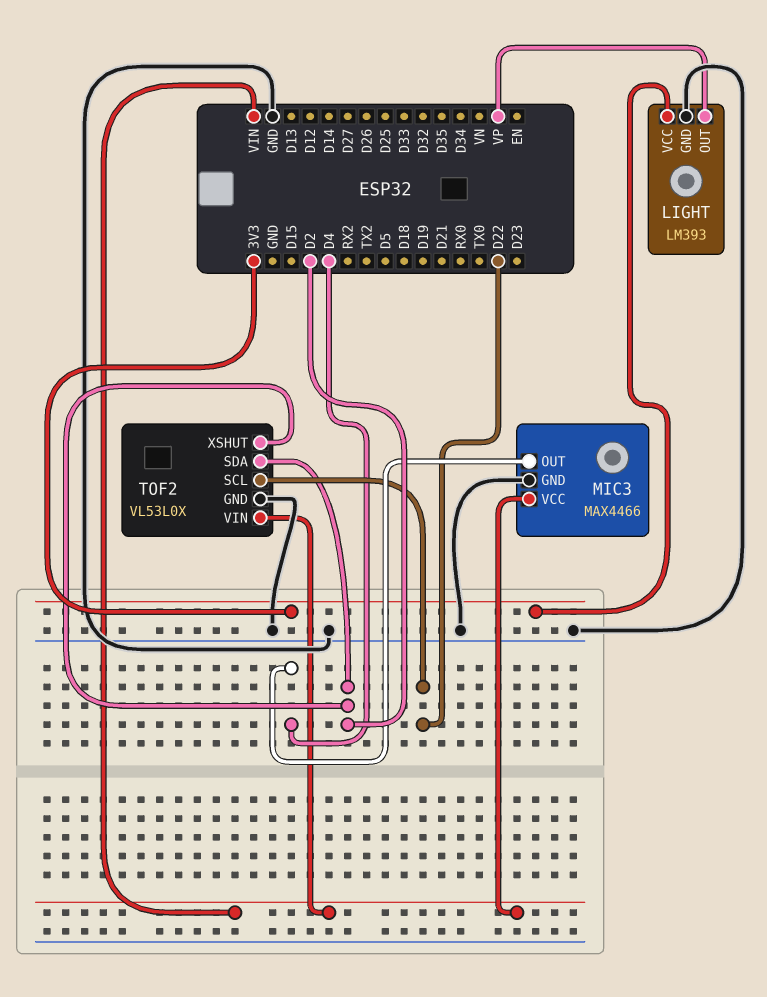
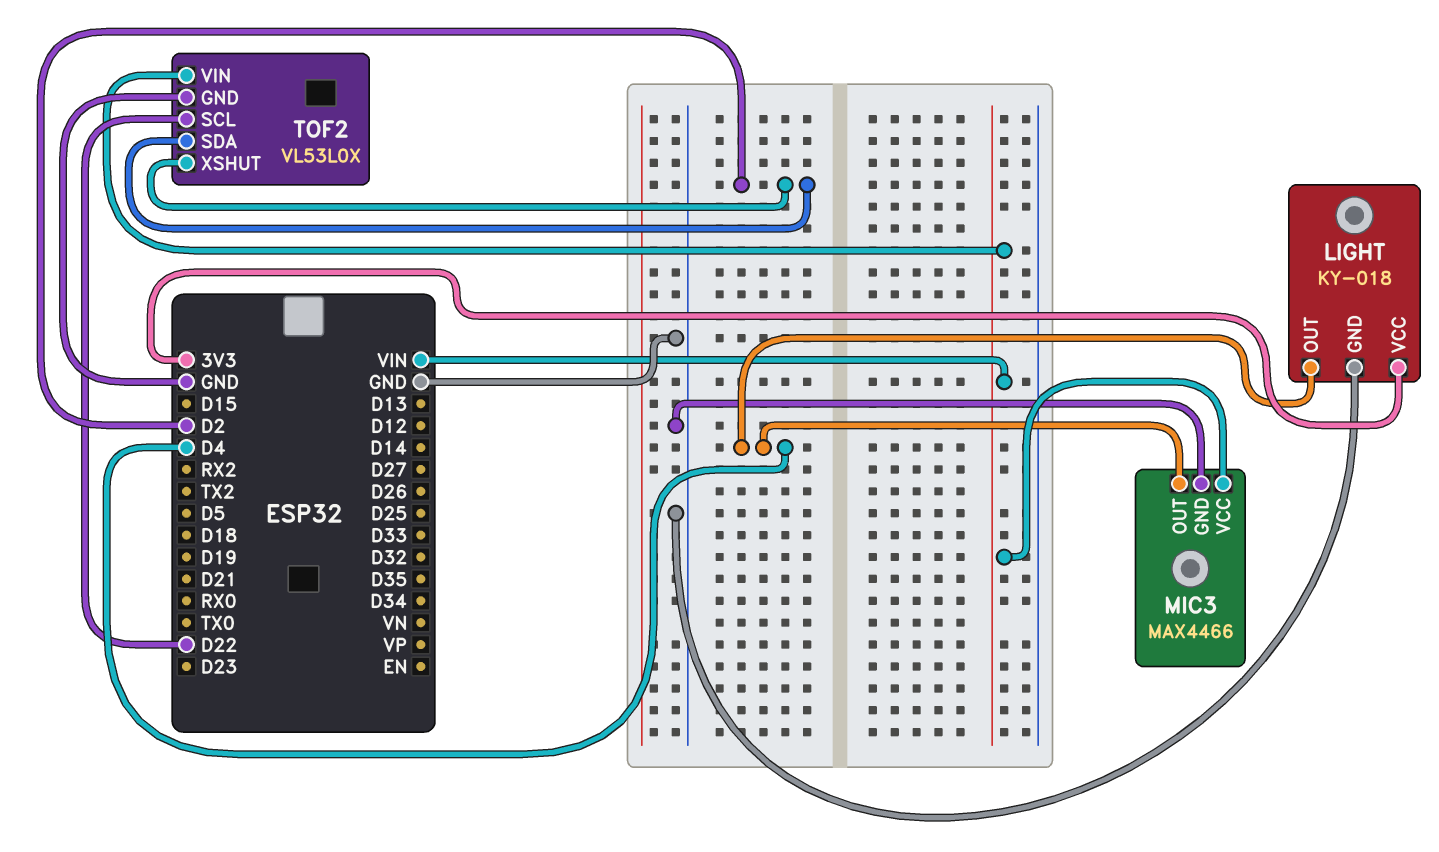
LIGHT: LM393 -> KY-018
LIGHT pin OUT: VP -> D4

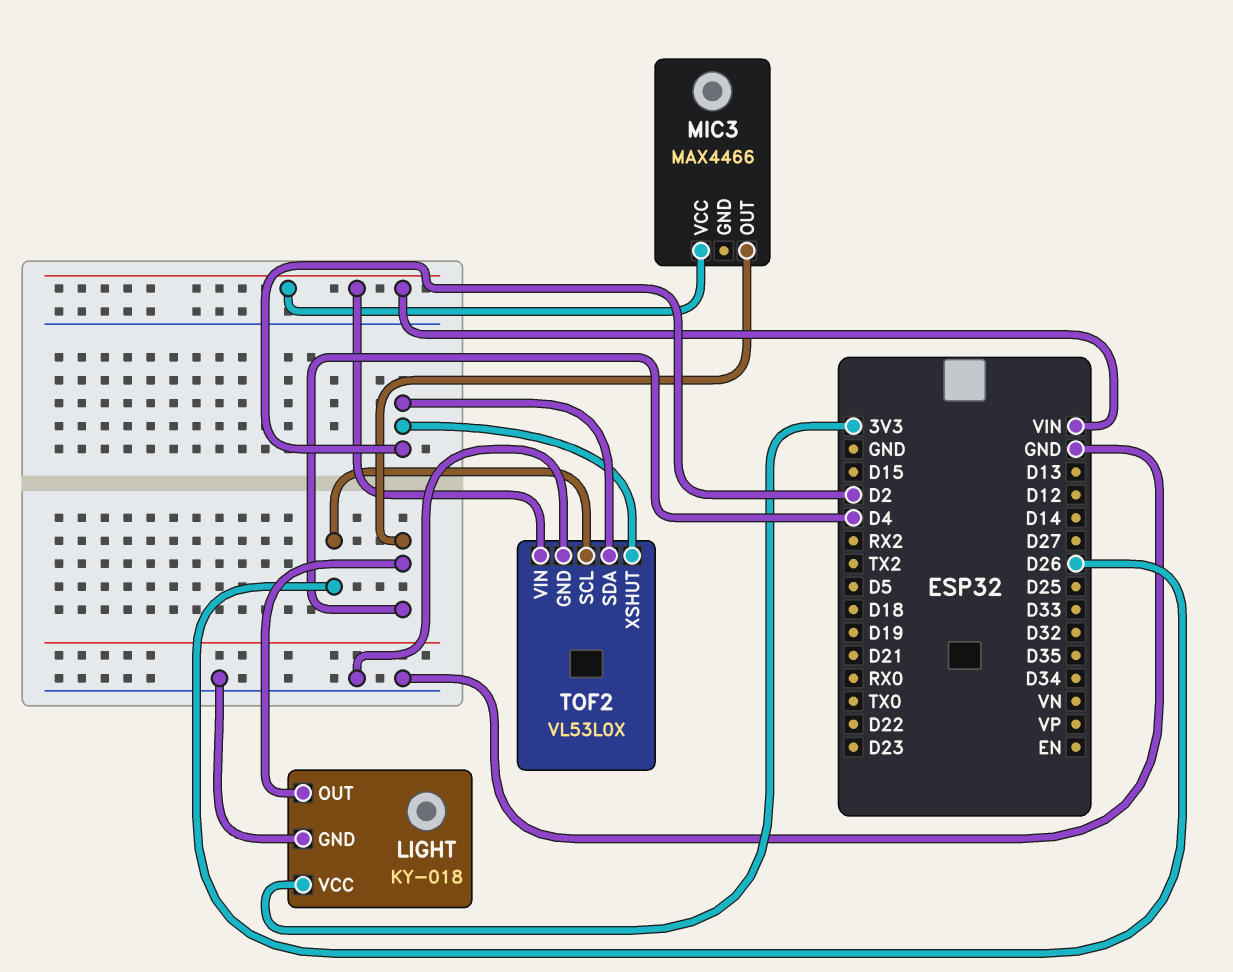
MIC3 pin GND: GND -> none
TOF2 pin SCL: D22 -> D26

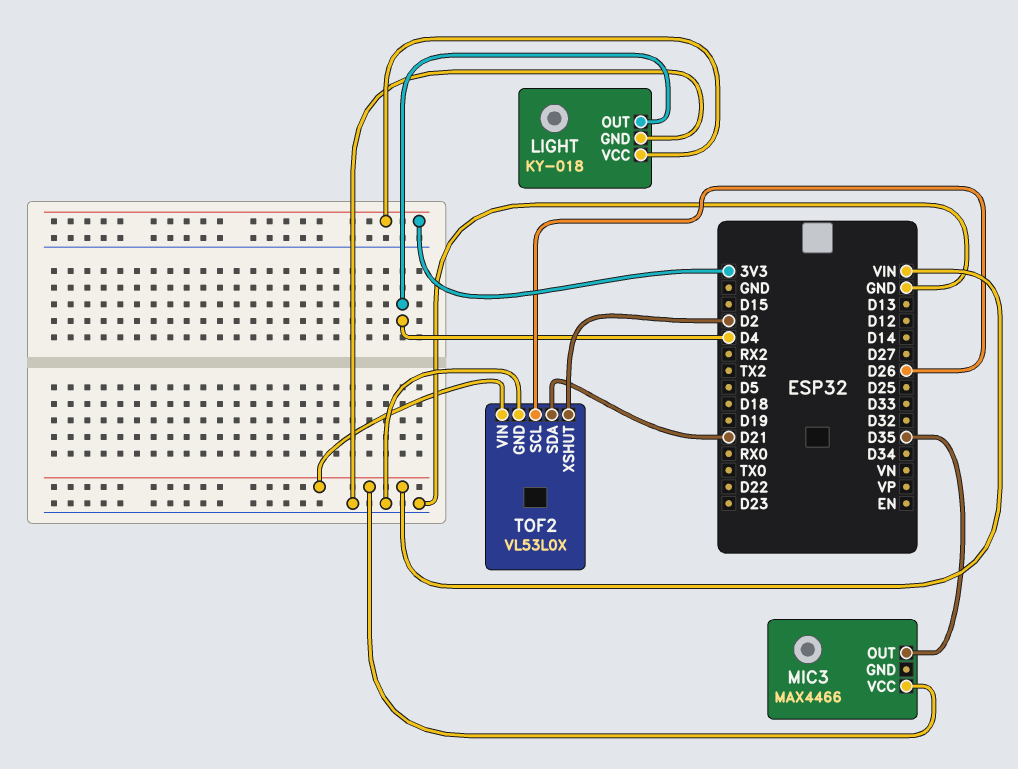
MIC3 pin OUT: D4 -> D35
TOF2 pin SDA: D2 -> D21

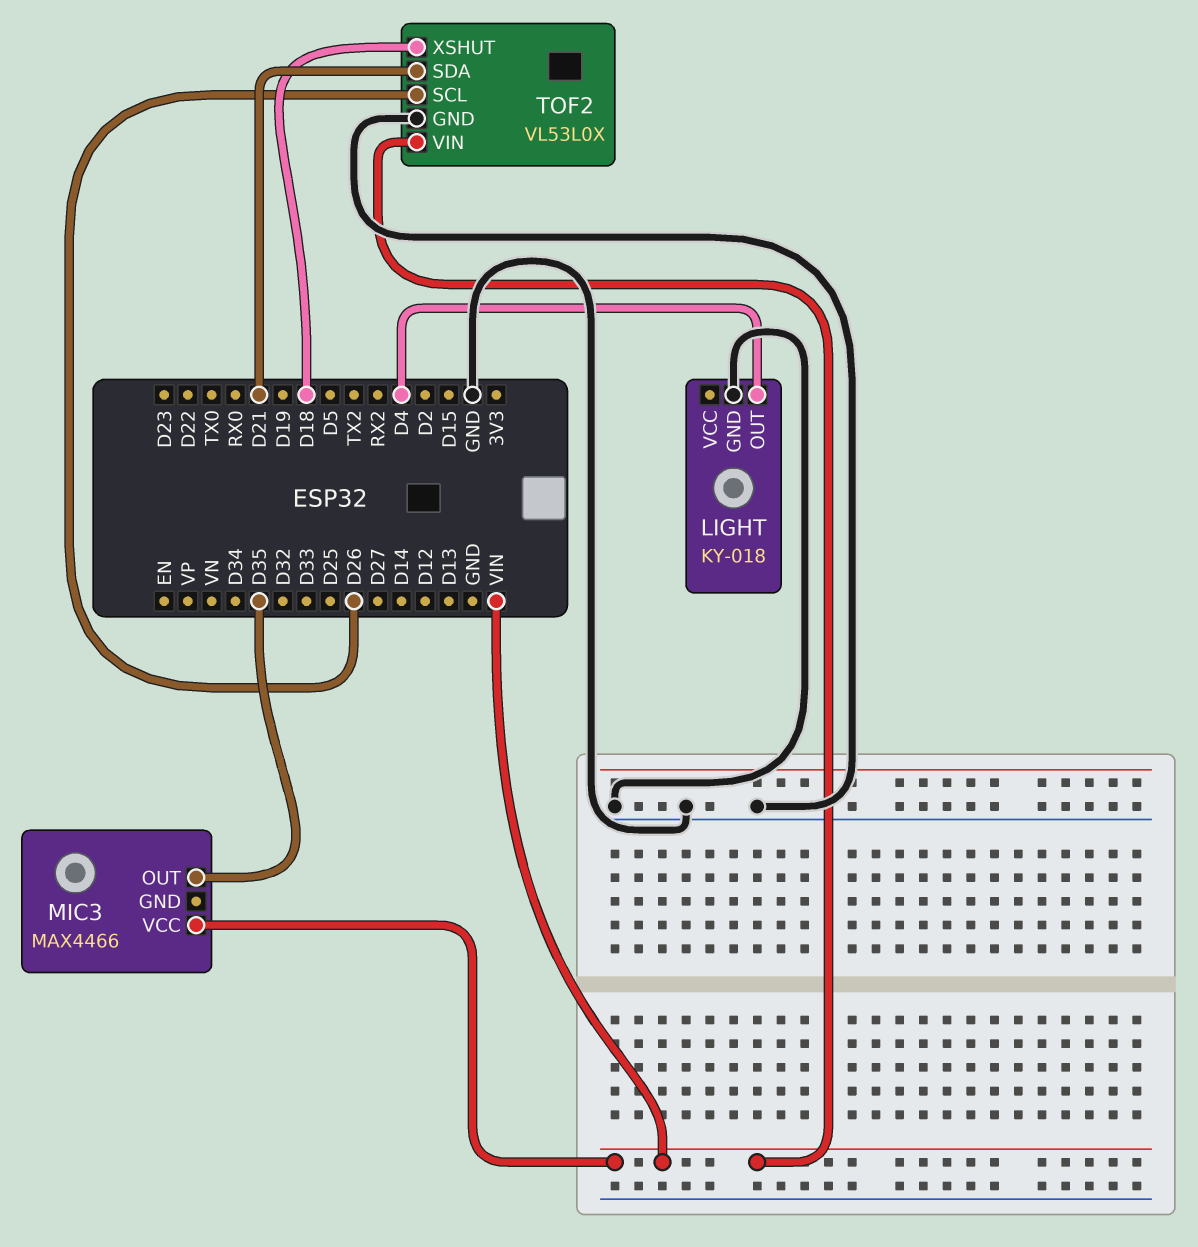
LIGHT pin VCC: 3V3 -> none
TOF2 pin XSHUT: D2 -> D18

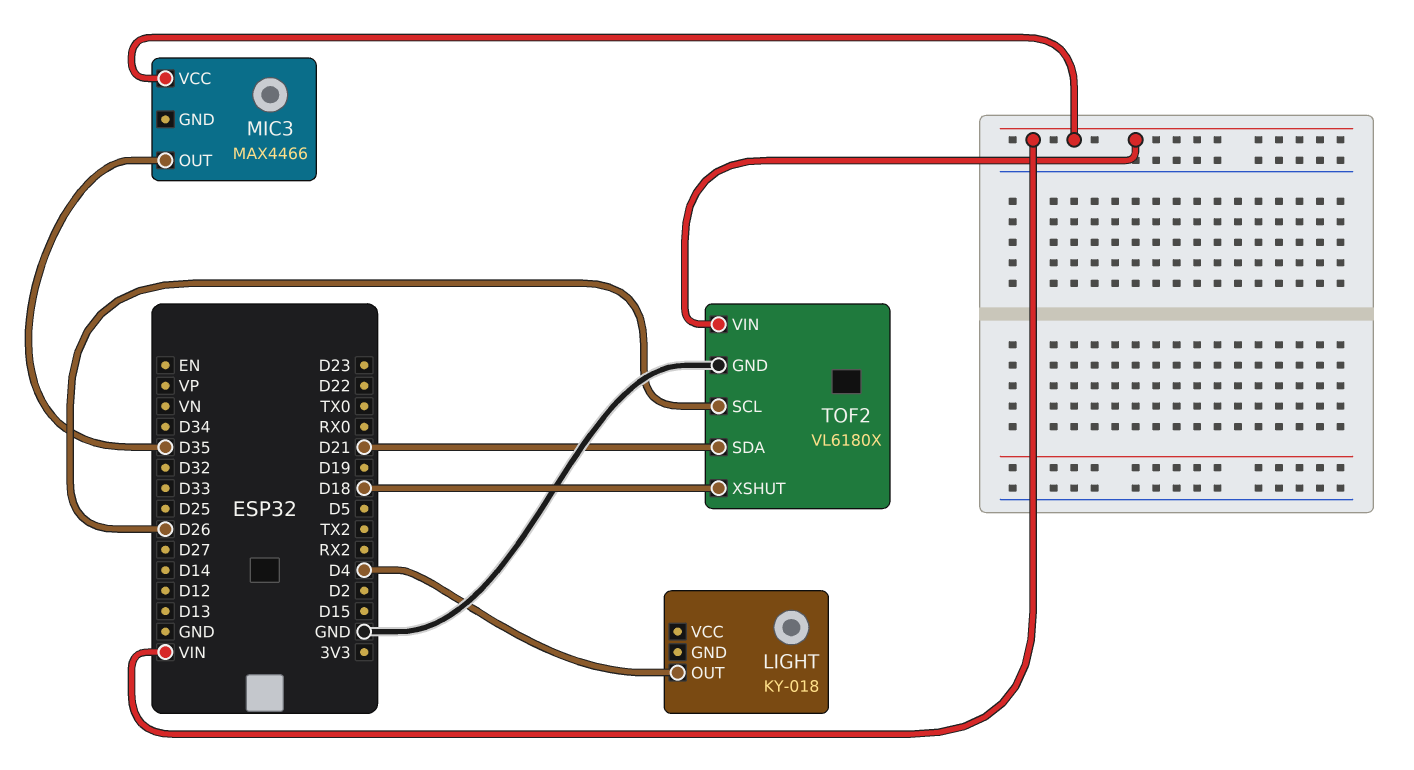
LIGHT pin GND: GND -> none
TOF2: VL53L0X -> VL6180X

